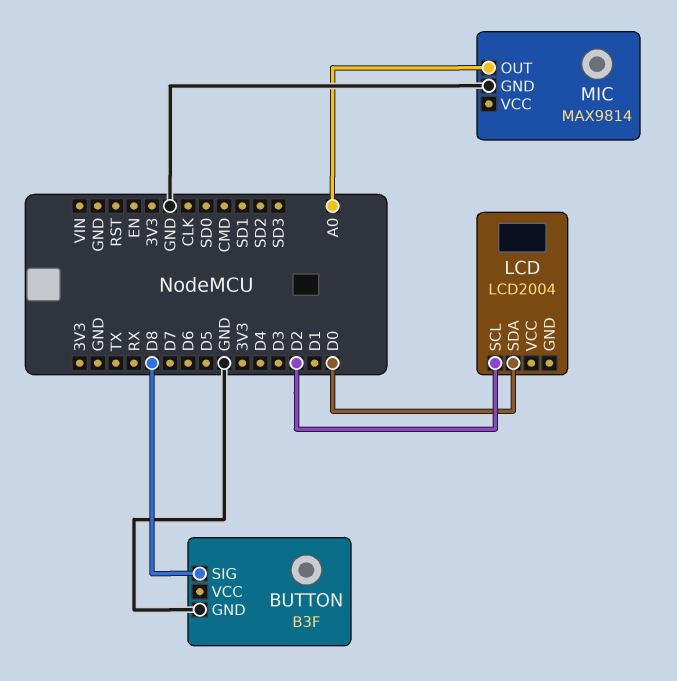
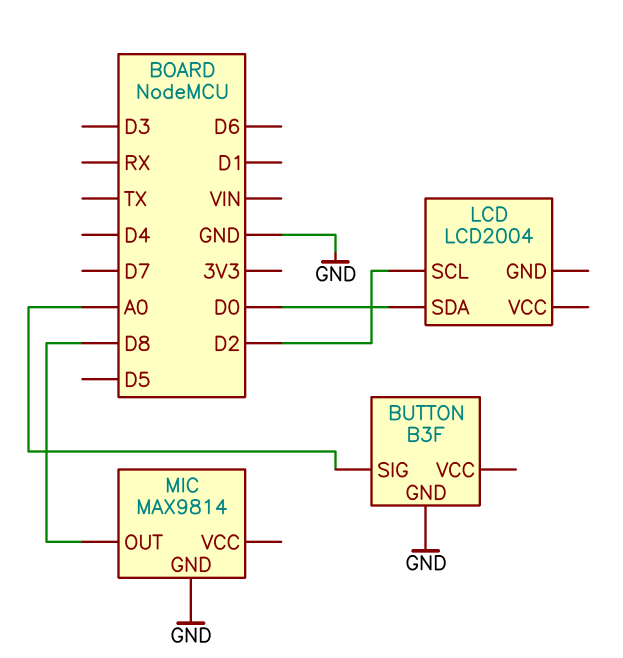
BUTTON pin SIG: D8 -> A0
MIC pin OUT: A0 -> D8

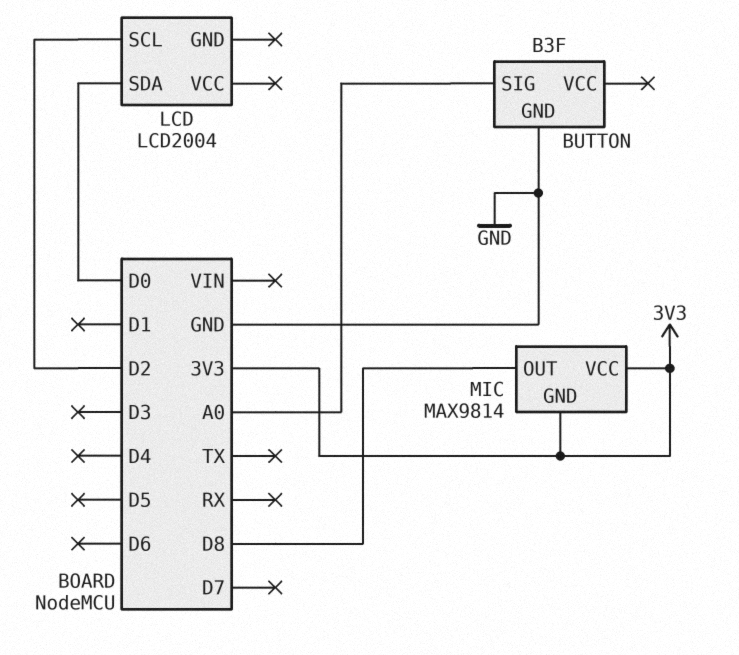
MIC pin GND: GND -> 3V3
MIC pin VCC: none -> 3V3

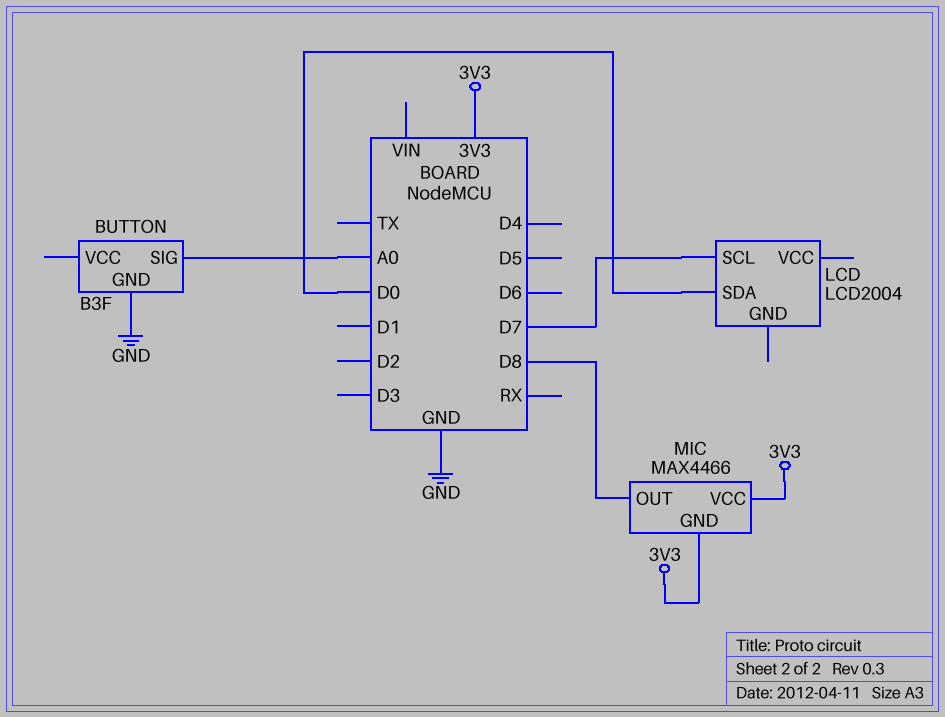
LCD pin SCL: D2 -> D7
MIC: MAX9814 -> MAX4466

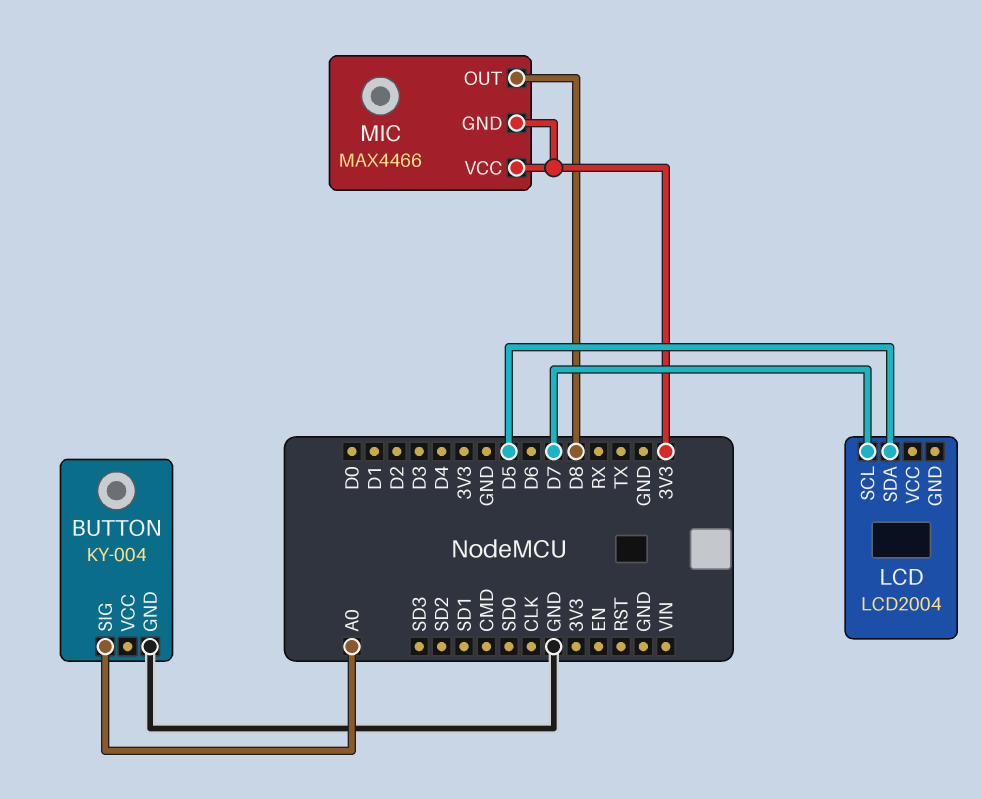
BUTTON: B3F -> KY-004
LCD pin SDA: D0 -> D5

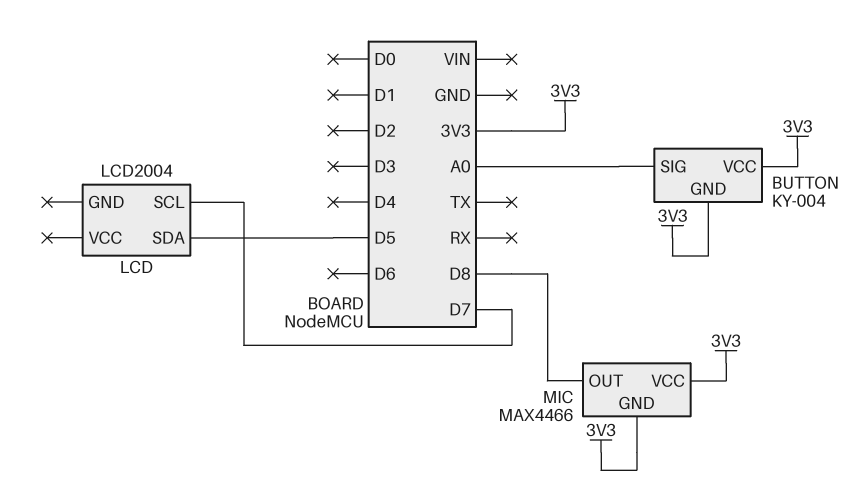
BUTTON pin GND: GND -> 3V3
BUTTON pin VCC: none -> 3V3

